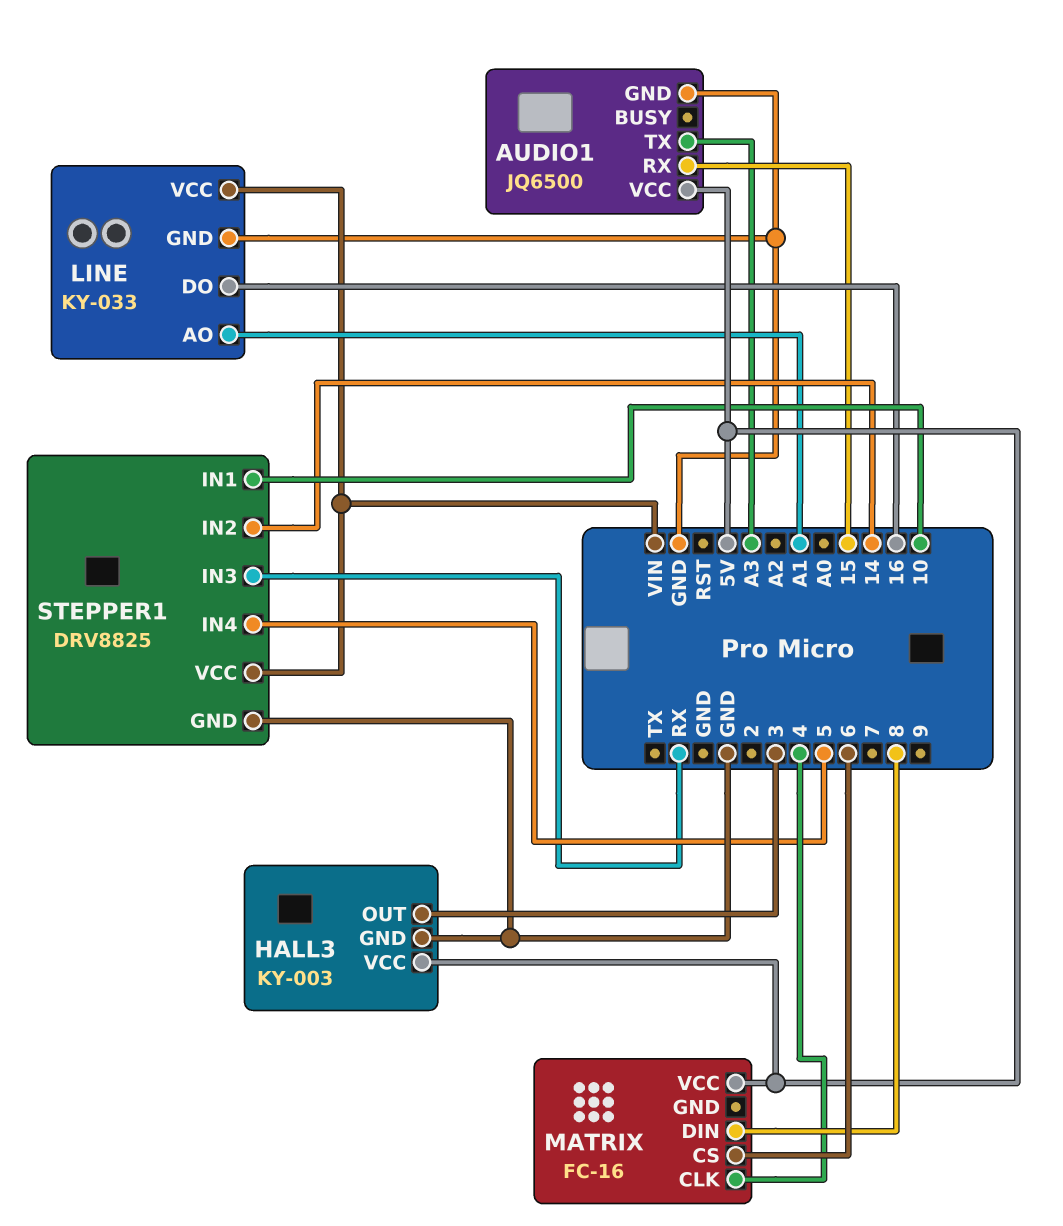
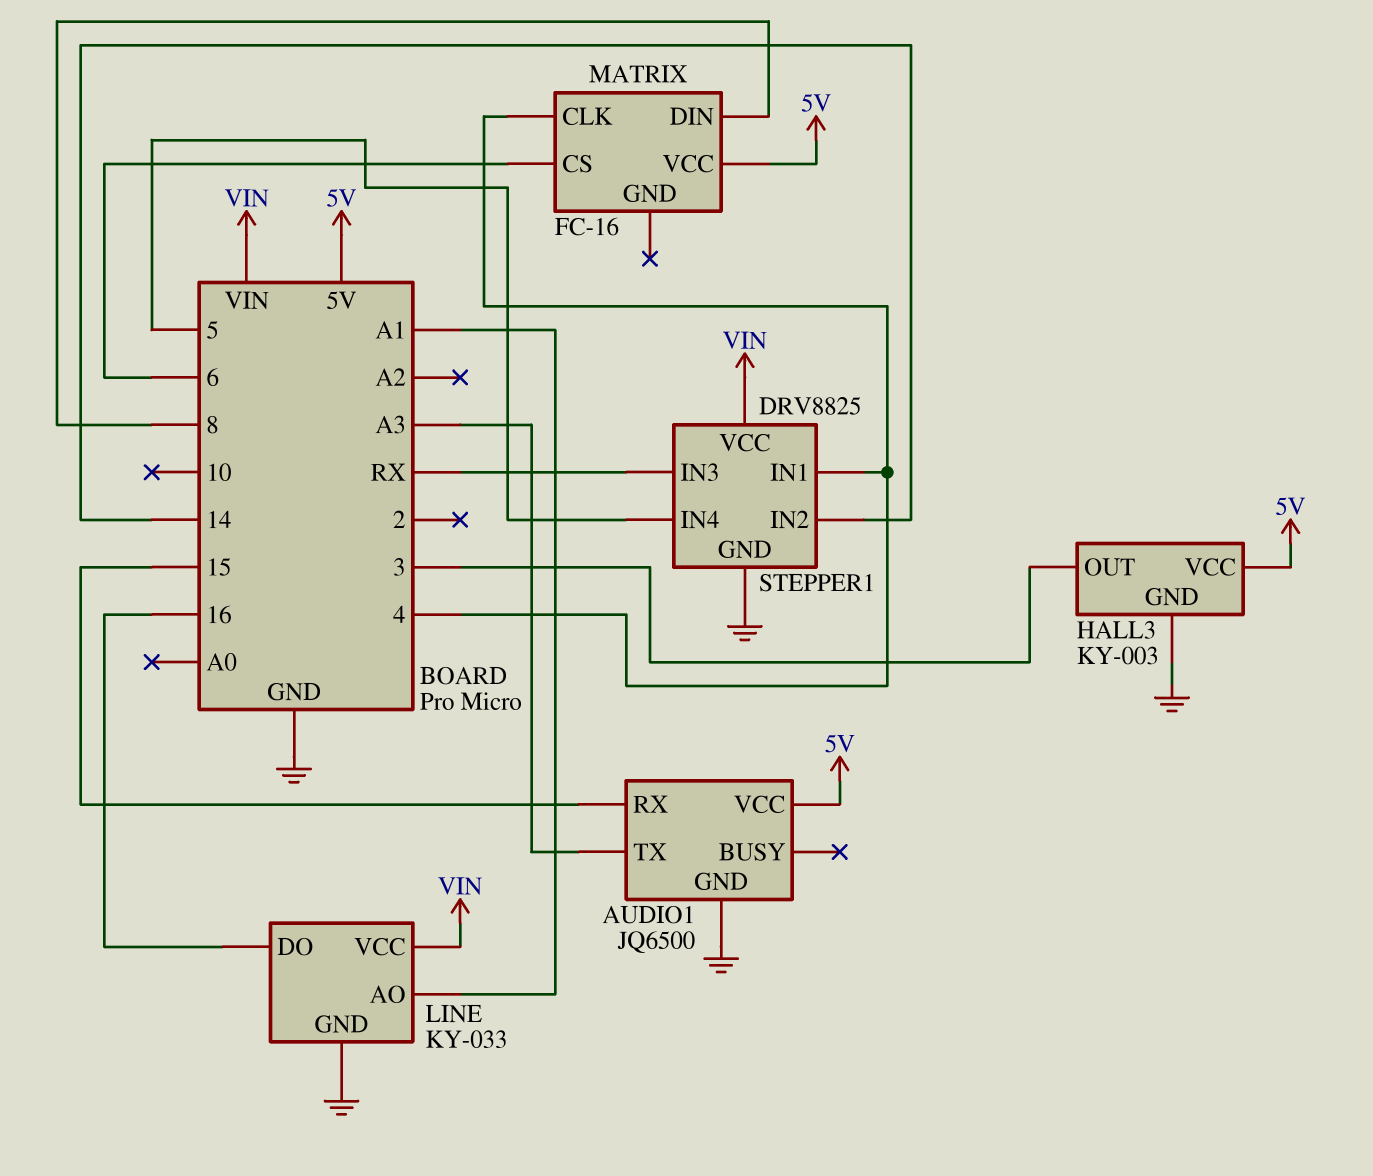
STEPPER1 pin IN1: 10 -> 4

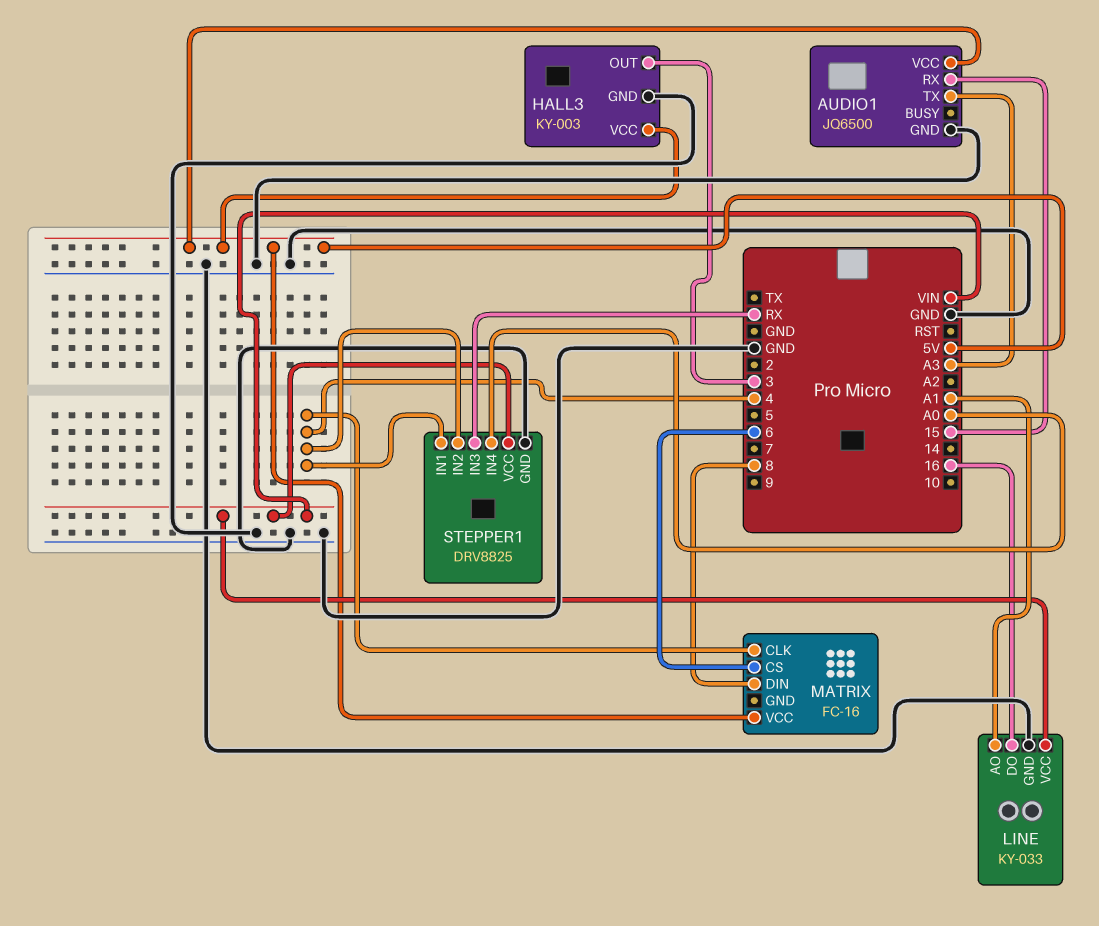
STEPPER1 pin IN2: 14 -> 4
STEPPER1 pin IN4: 5 -> A0

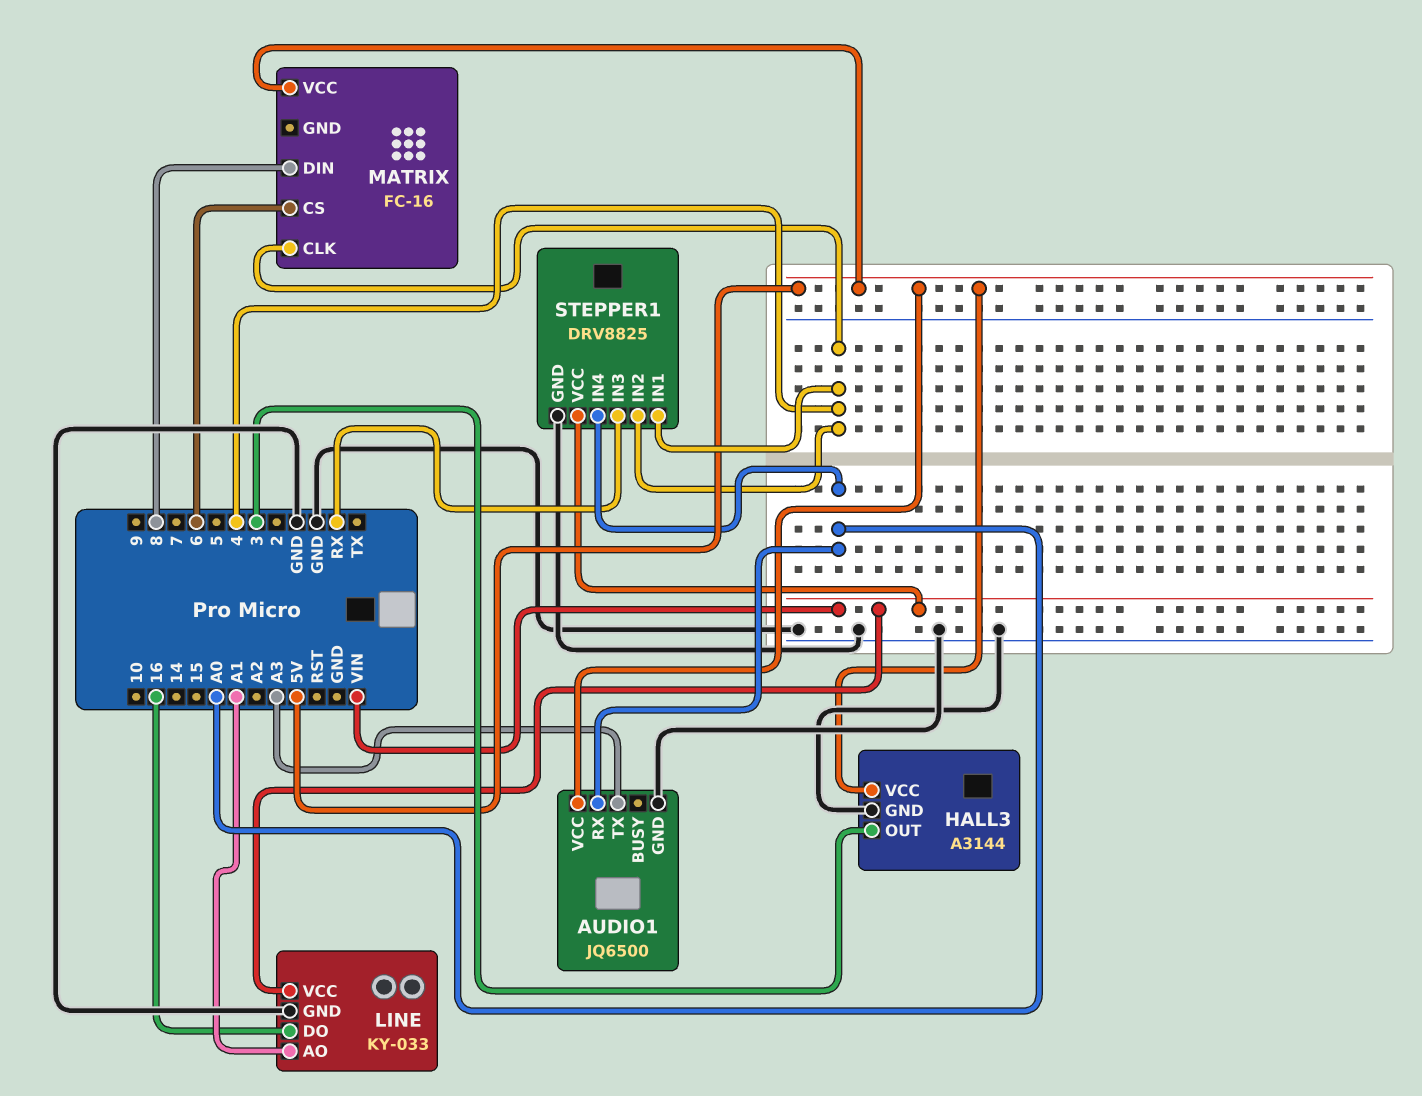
AUDIO1 pin RX: 15 -> A0
HALL3: KY-003 -> A3144

